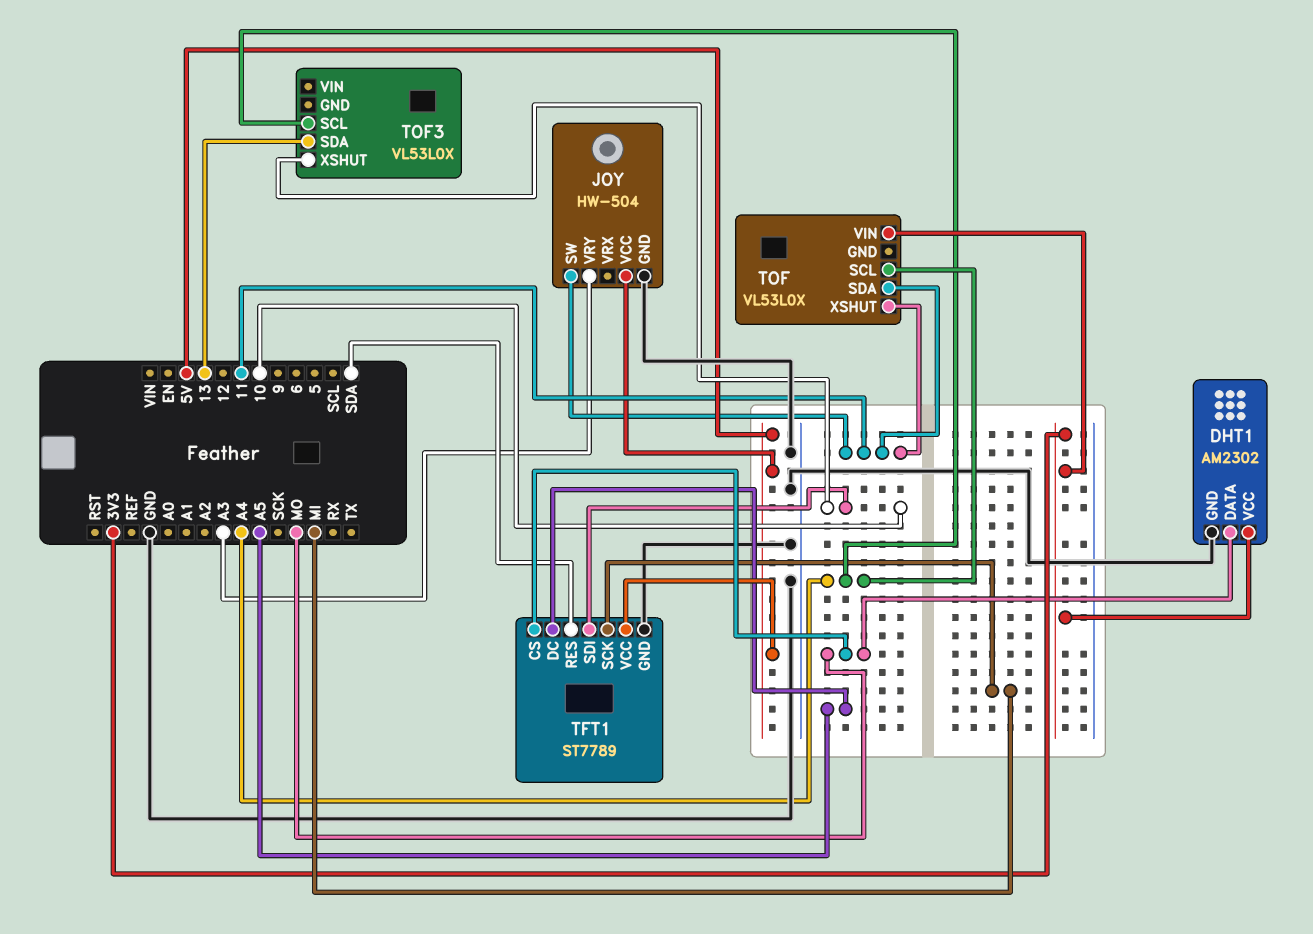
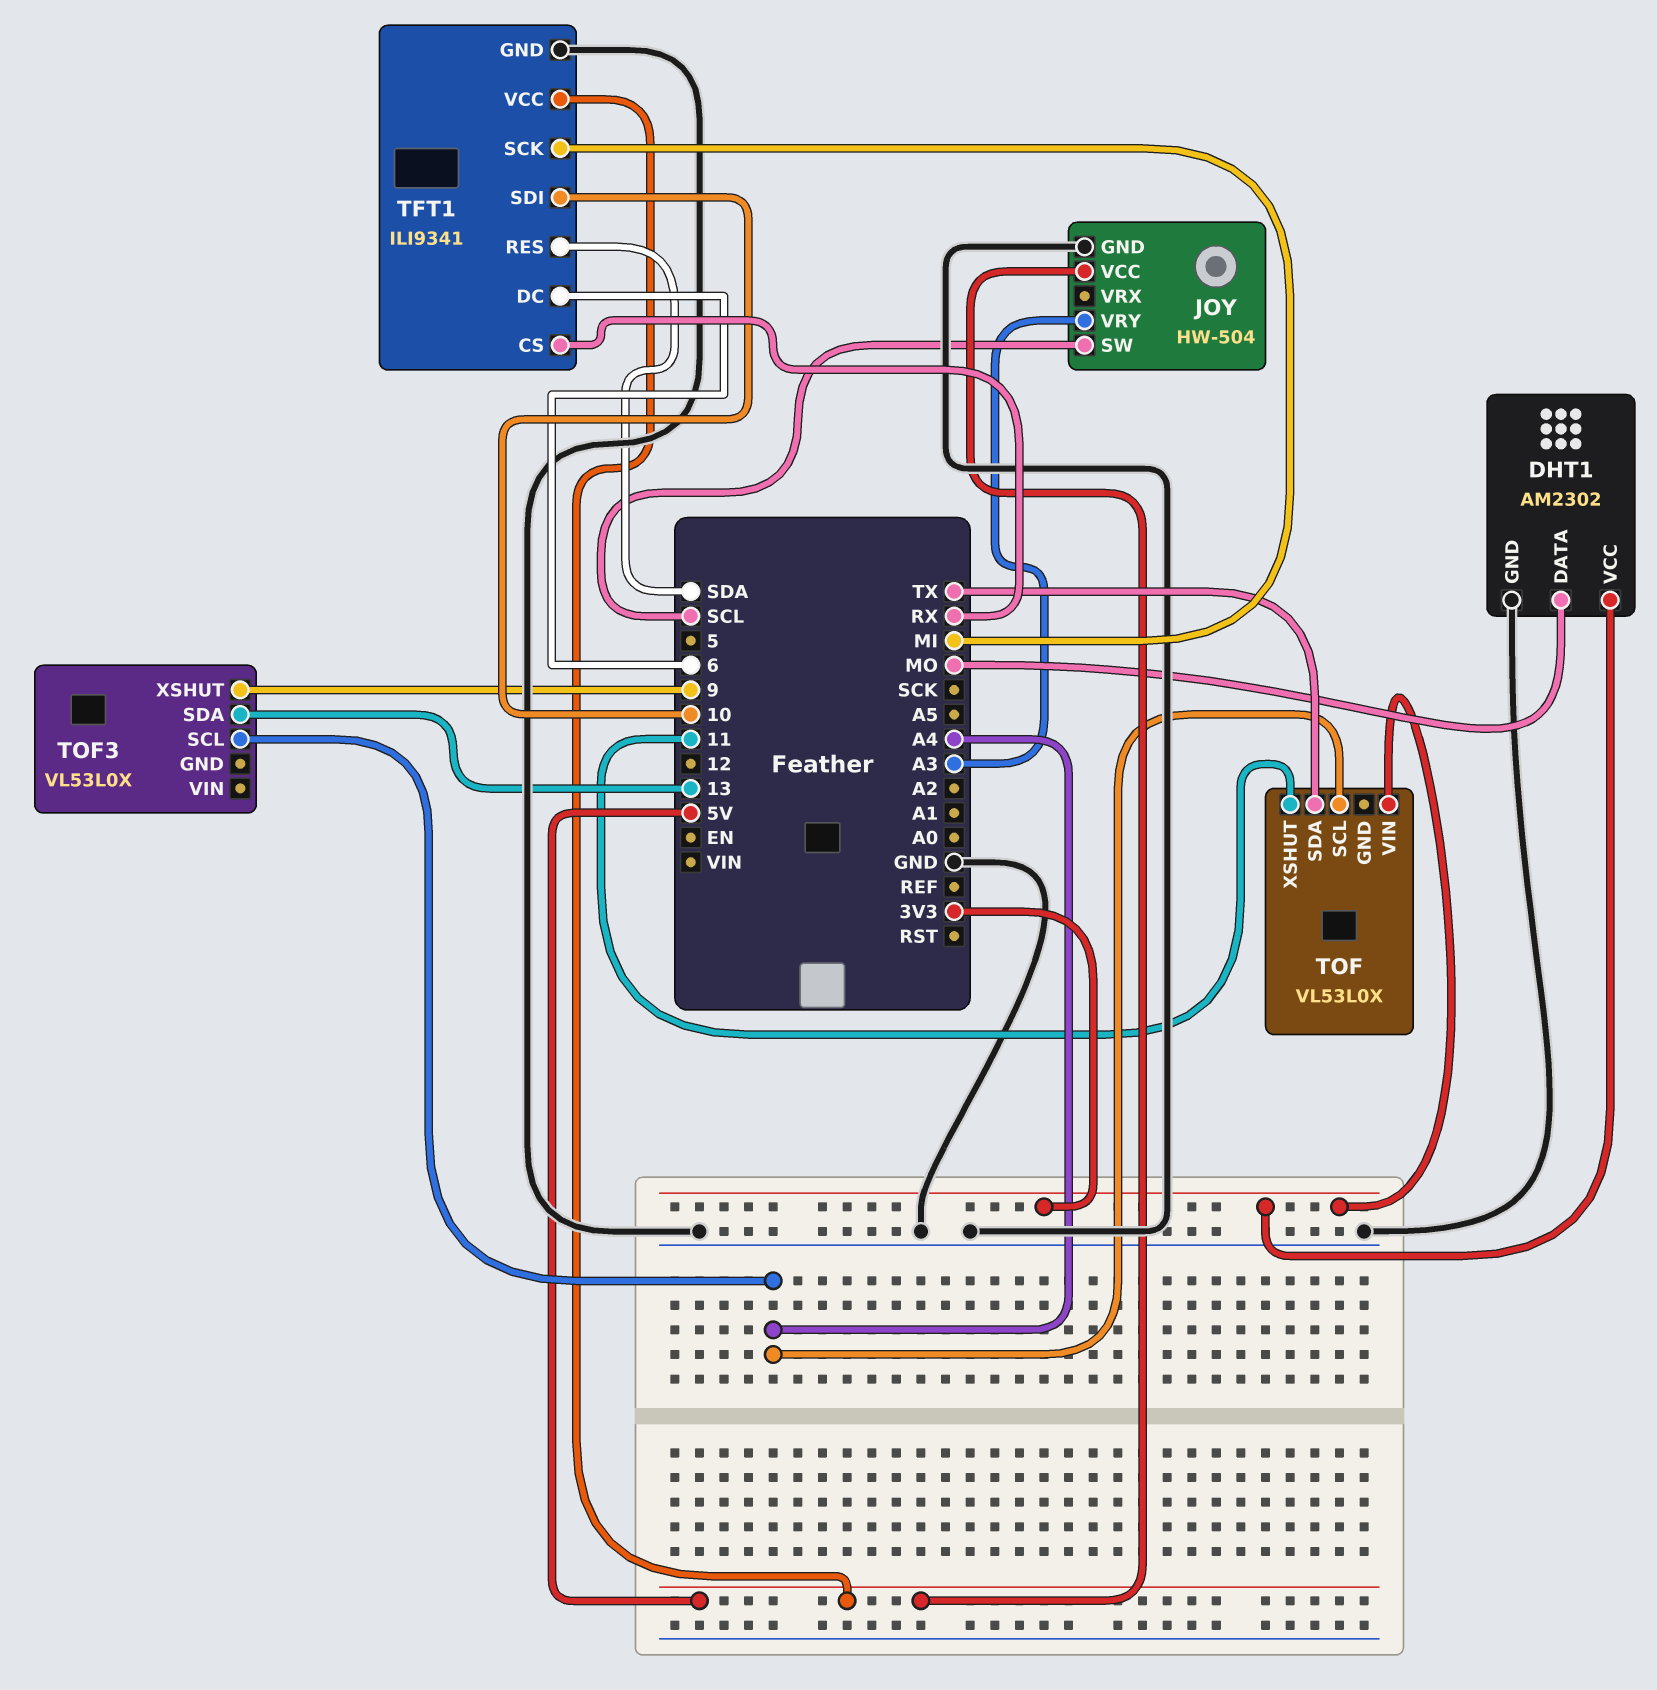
JOY pin SW: 11 -> SCL
TFT1: ST7789 -> ILI9341
TFT1 pin CS: MO -> RX
TFT1 pin DC: A5 -> 6
TOF pin SDA: 11 -> TX
TOF3 pin XSHUT: 10 -> 9

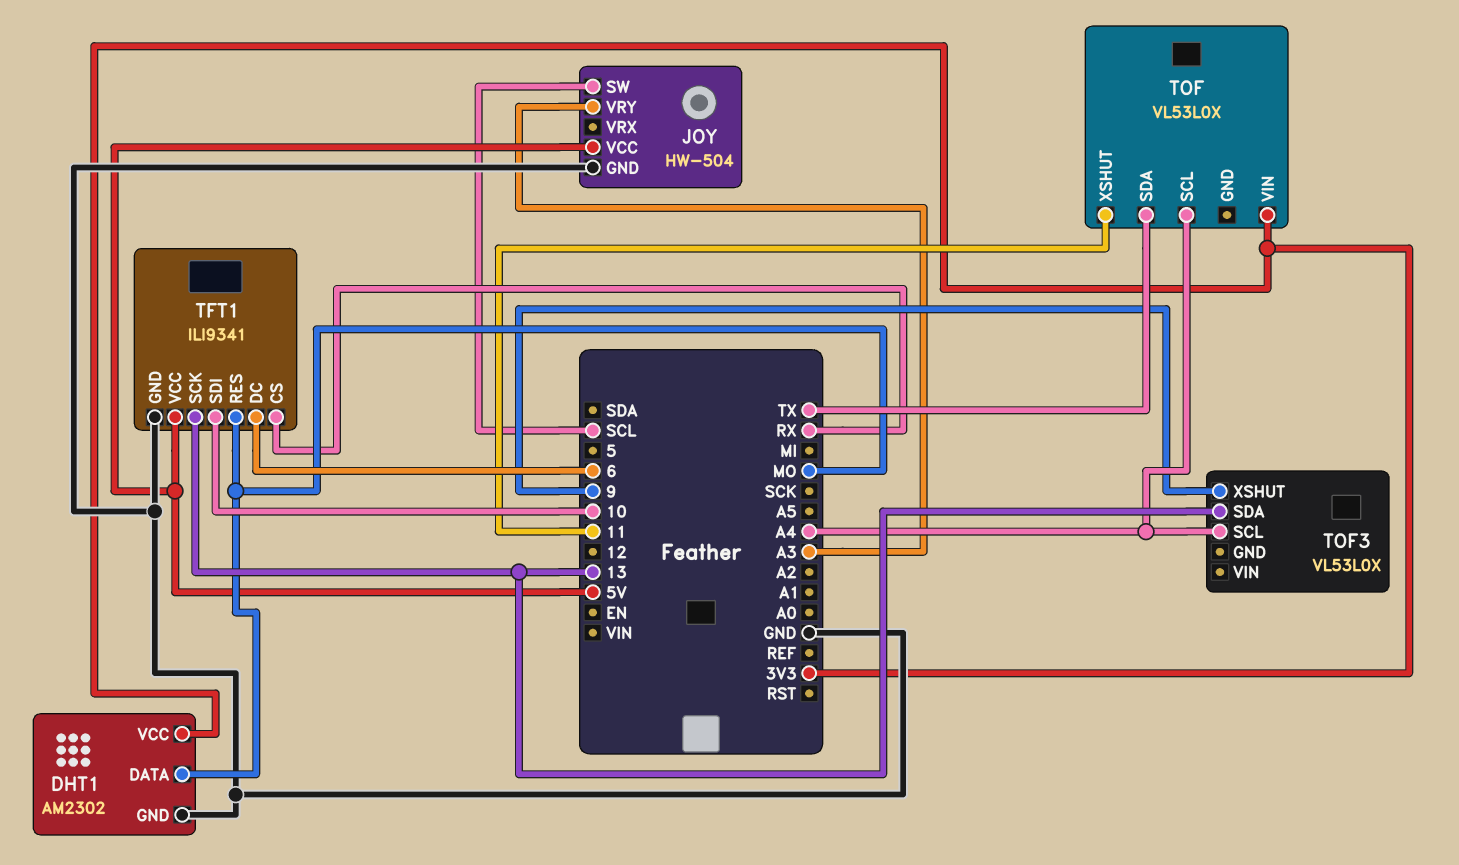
TFT1 pin RES: SDA -> MO
TFT1 pin SCK: MI -> 13

